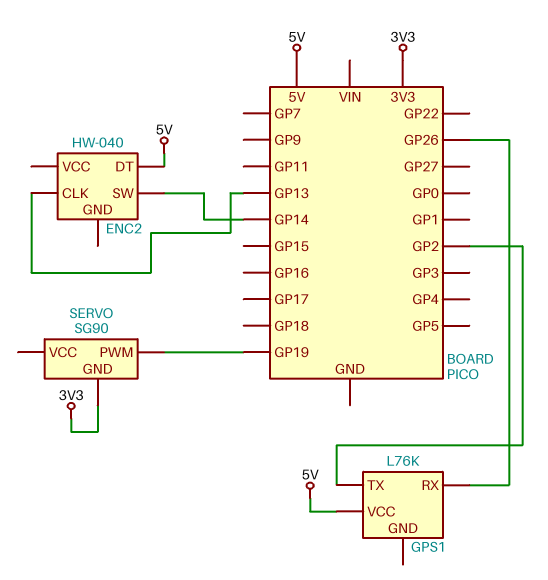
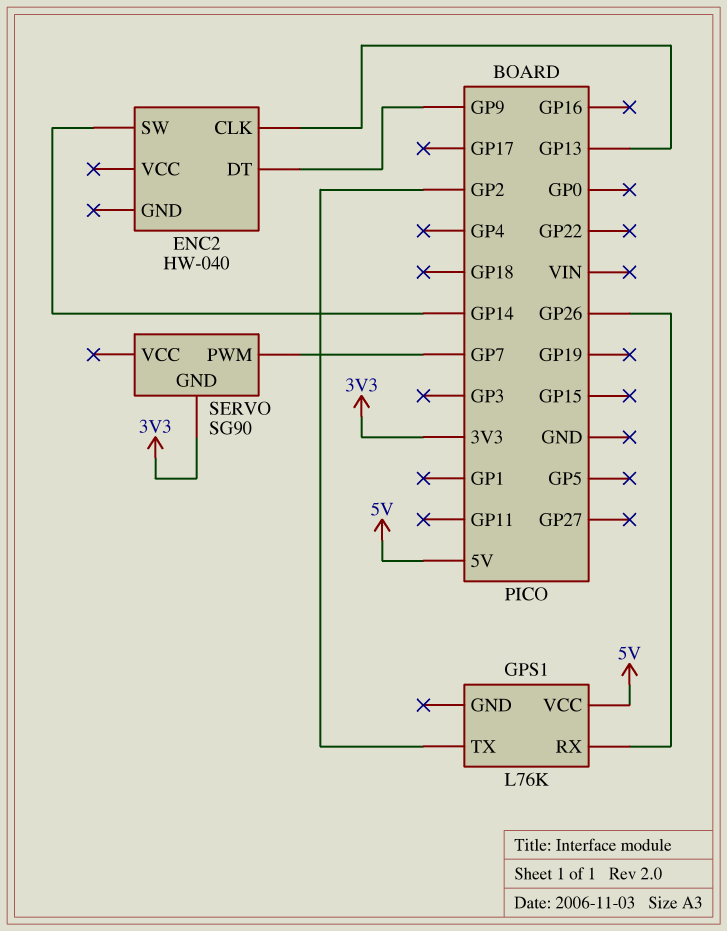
ENC2 pin DT: 5V -> GP9
SERVO pin PWM: GP19 -> GP7

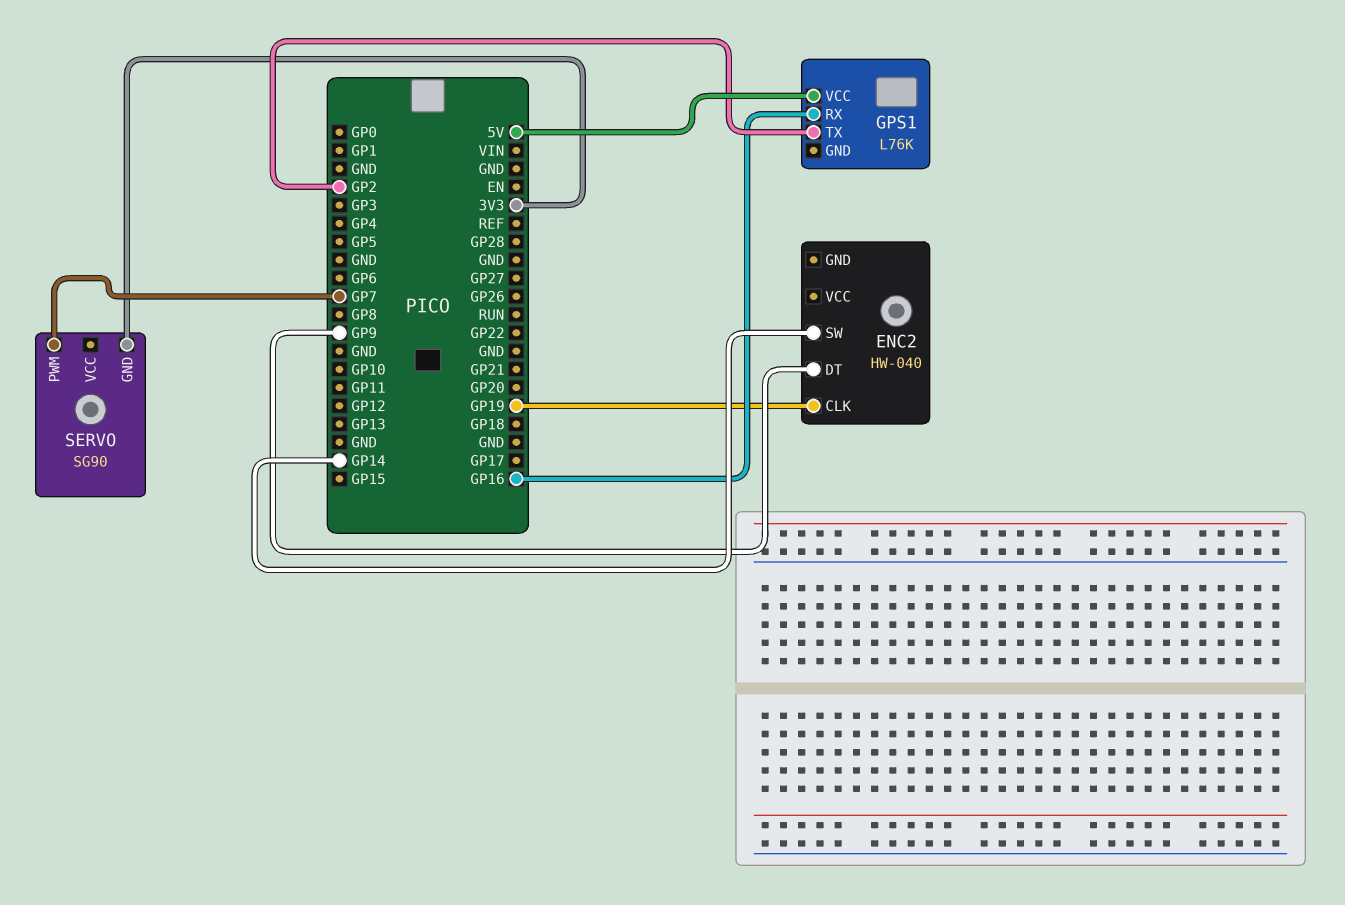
ENC2 pin CLK: GP13 -> GP19
GPS1 pin RX: GP26 -> GP16

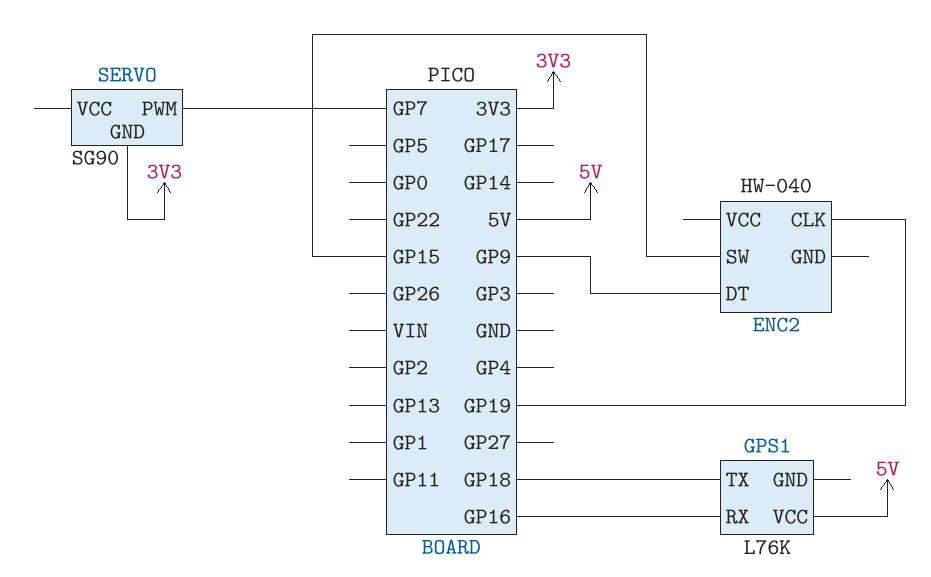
ENC2 pin SW: GP14 -> GP15
GPS1 pin TX: GP2 -> GP18

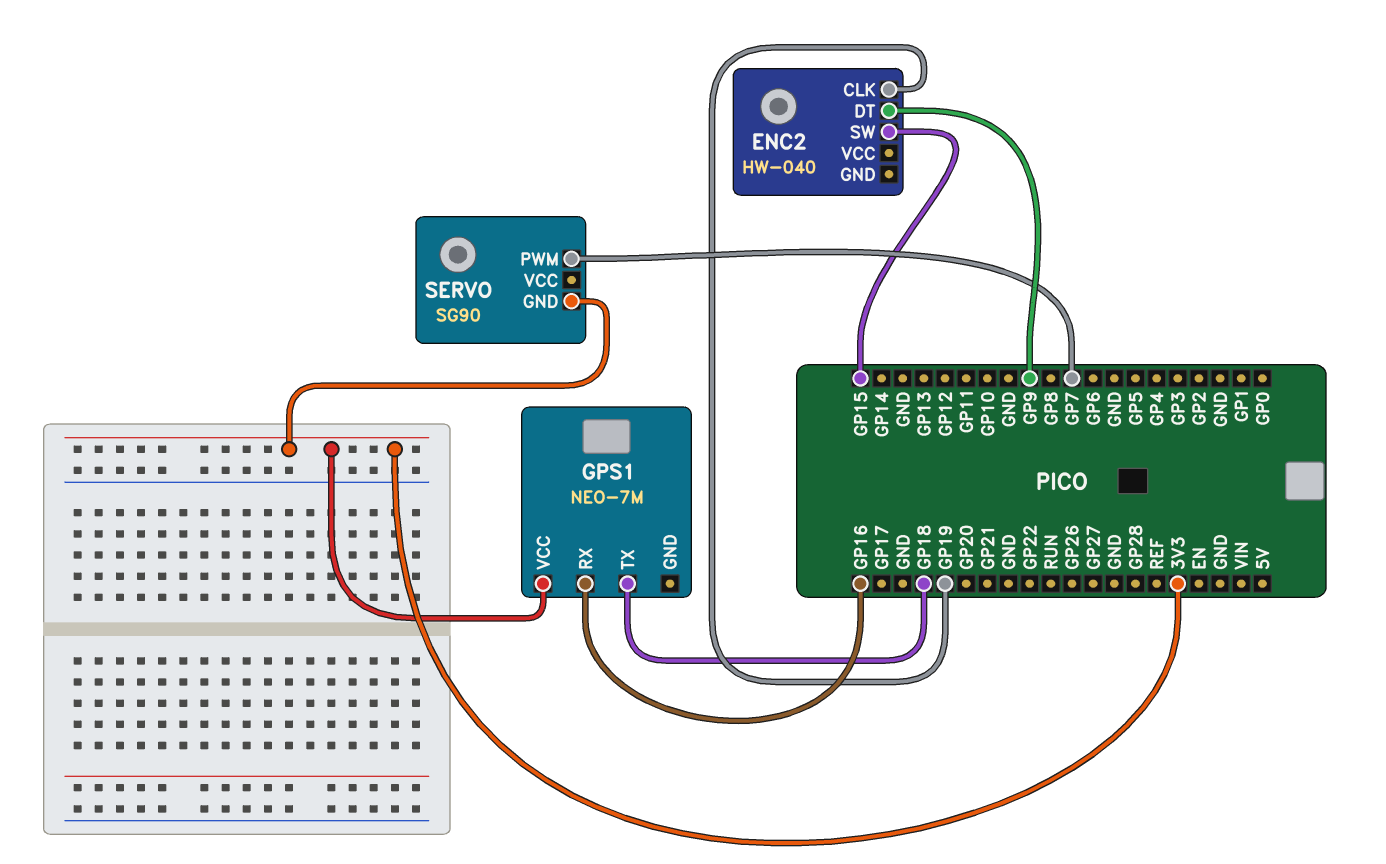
GPS1: L76K -> NEO-7M
GPS1 pin VCC: 5V -> 3V3

